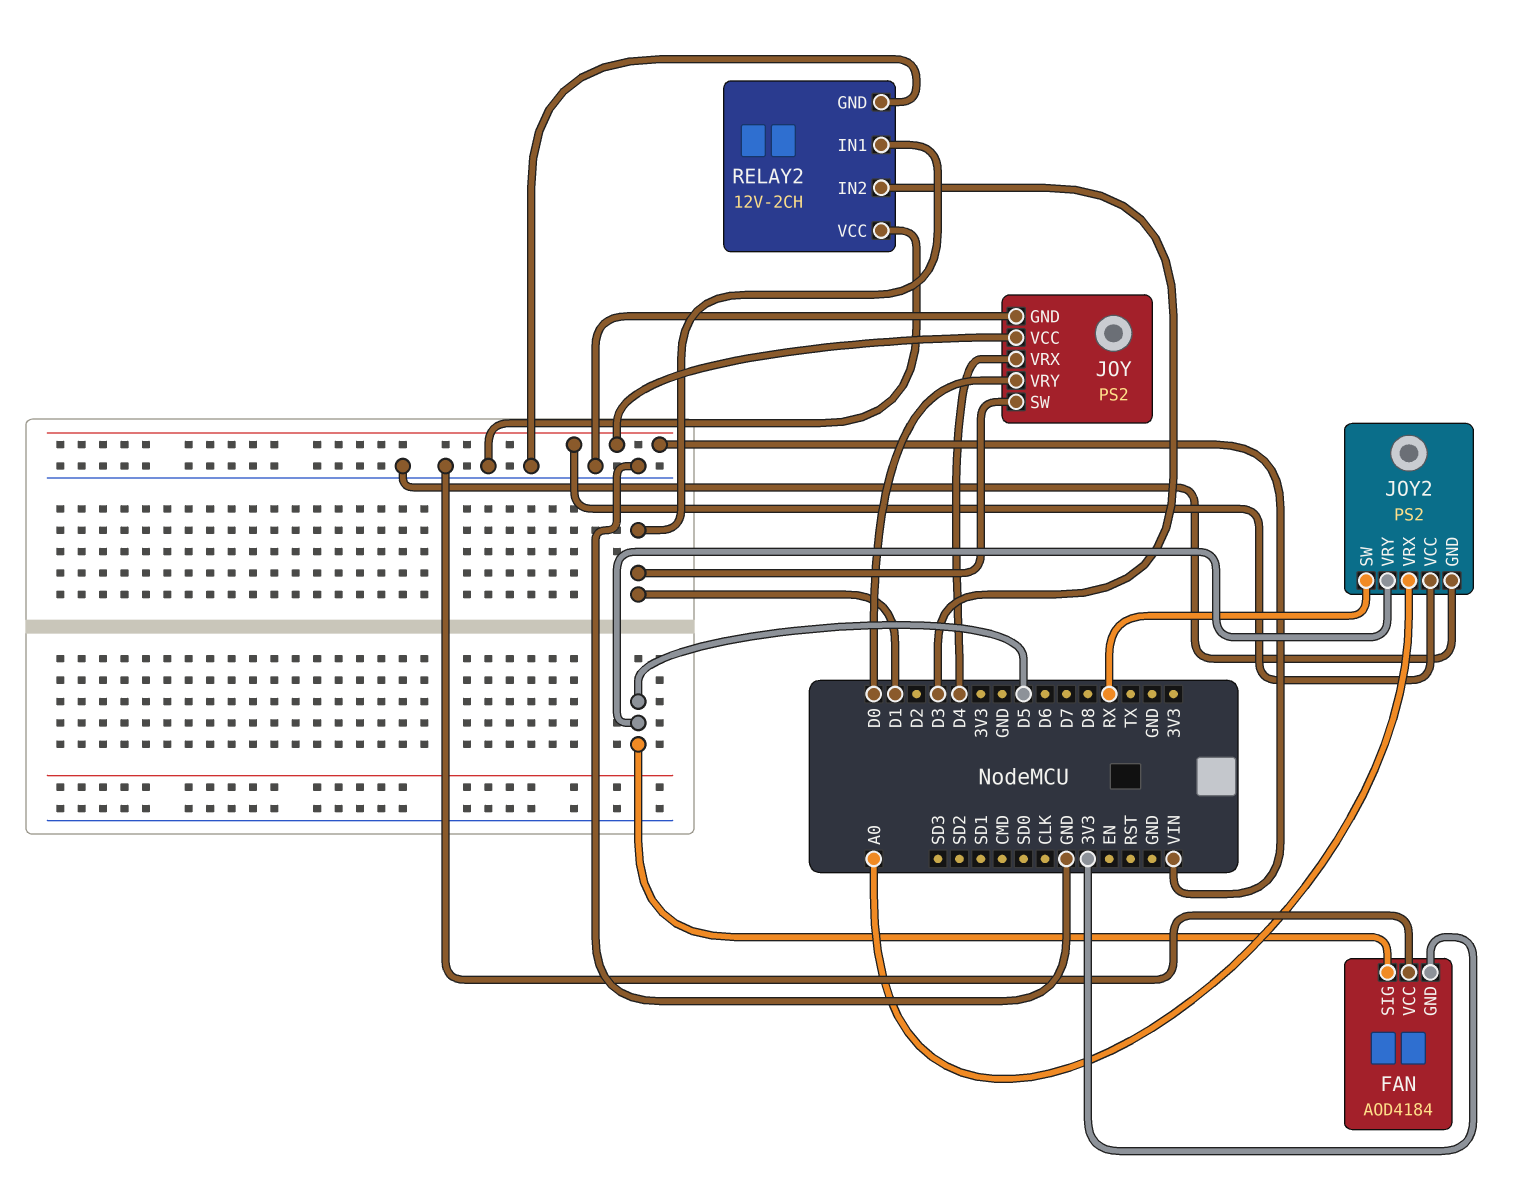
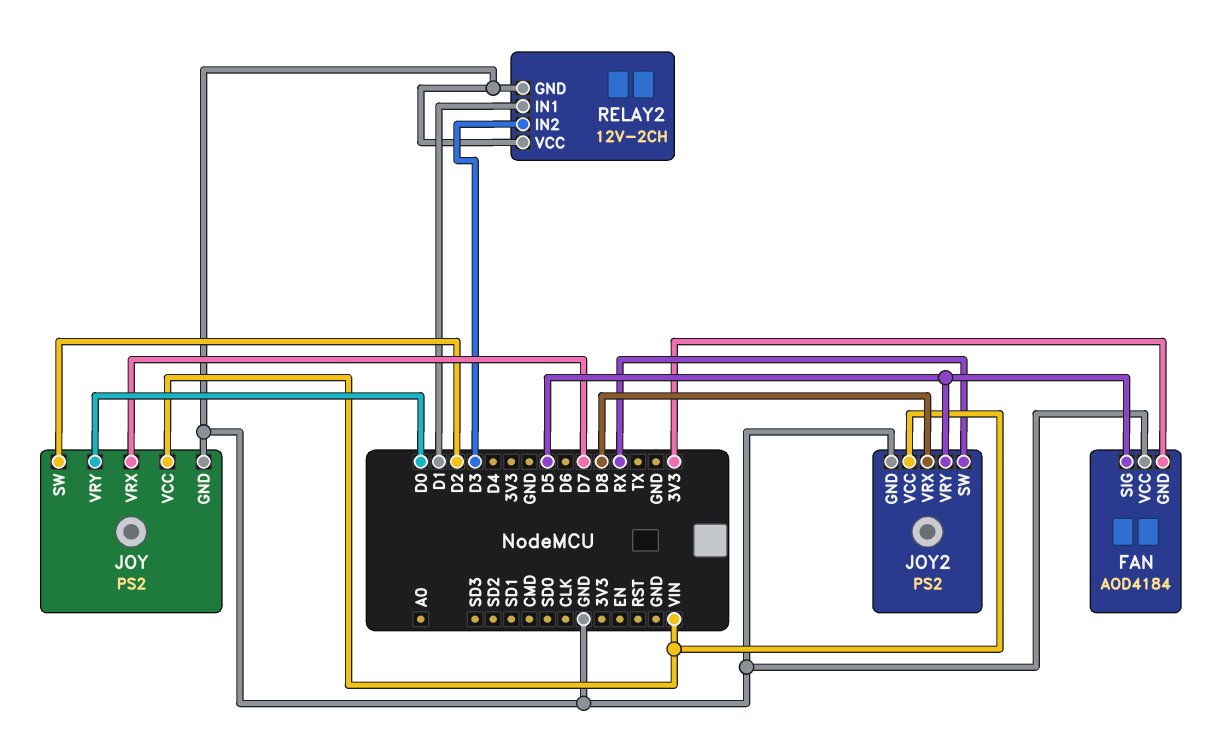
JOY pin SW: D1 -> D2
JOY pin VRX: D4 -> D7
JOY2 pin VRX: A0 -> D8

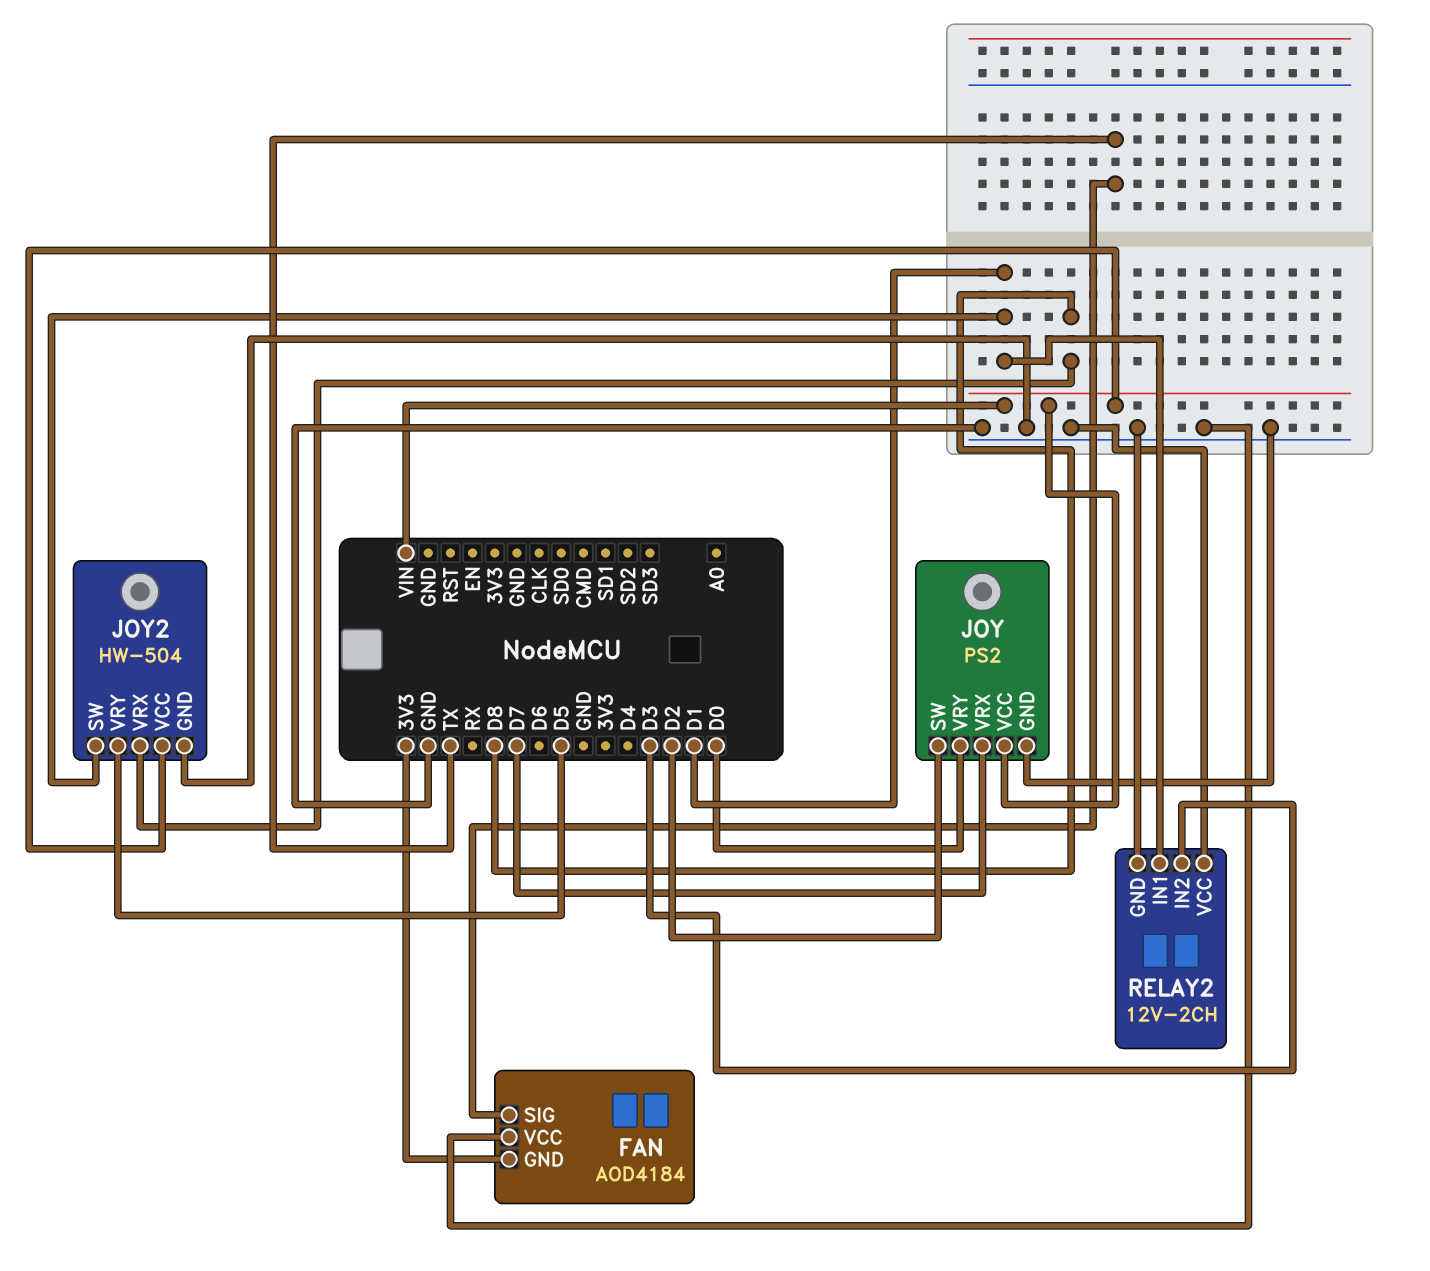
FAN pin SIG: D5 -> TX
JOY2: PS2 -> HW-504
JOY2 pin SW: RX -> D1

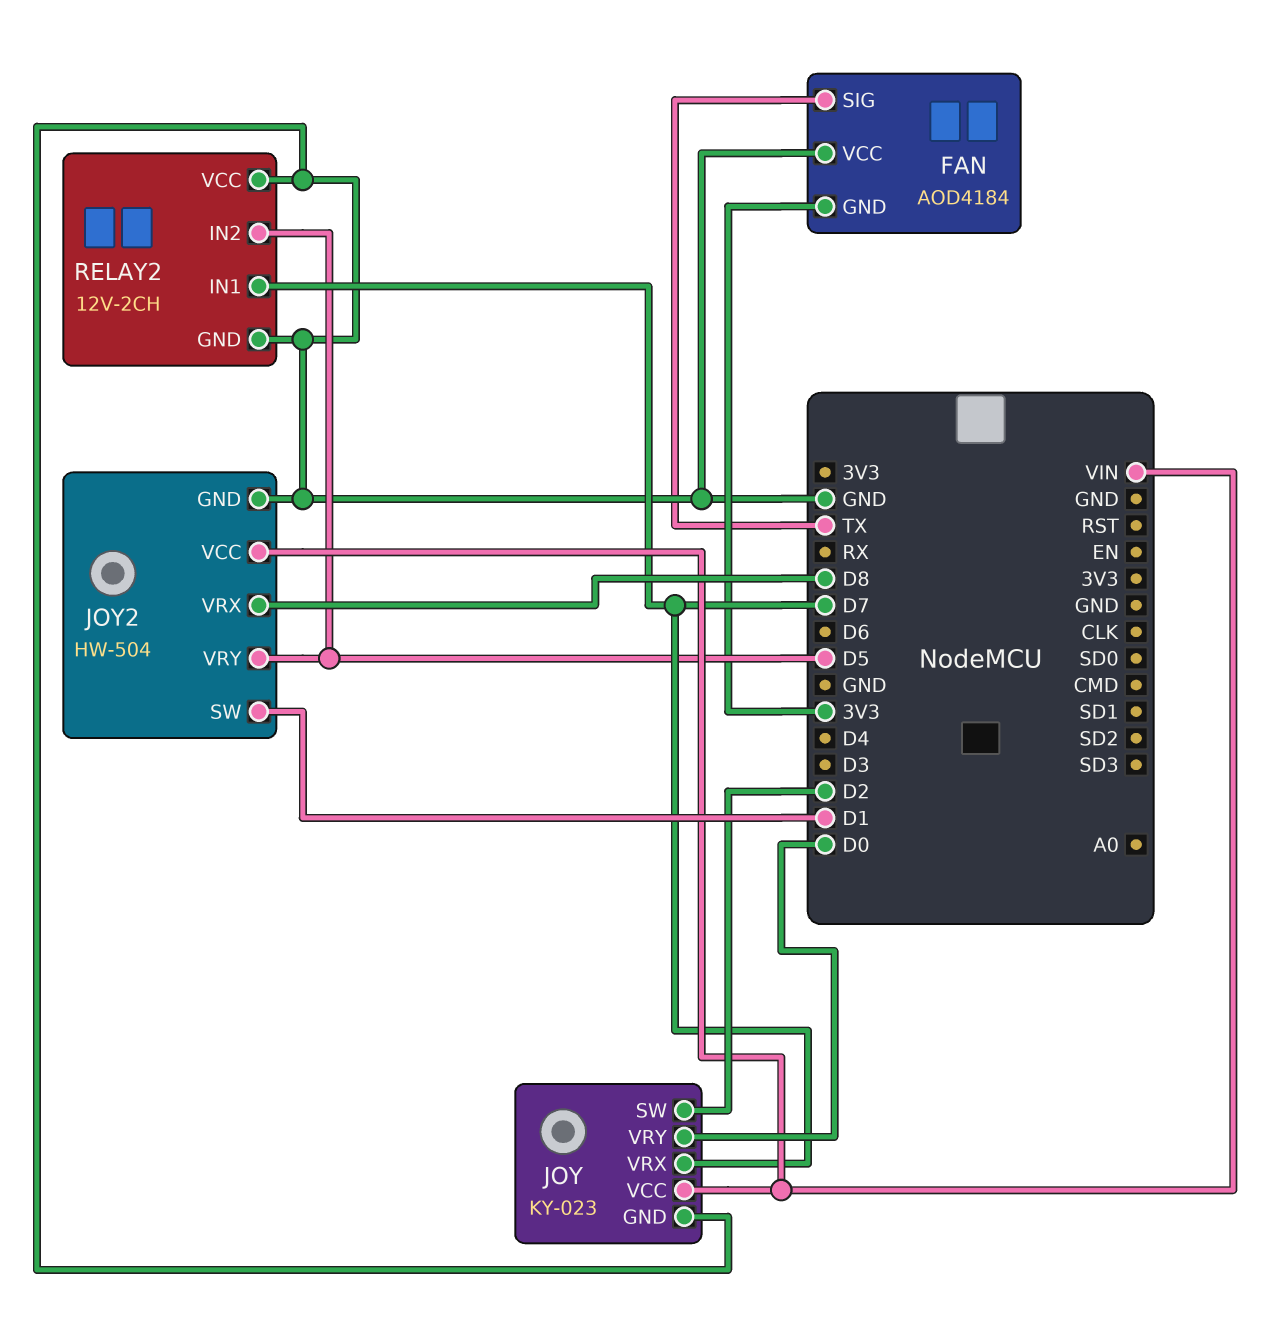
JOY: PS2 -> KY-023
RELAY2 pin IN1: D1 -> D7
RELAY2 pin IN2: D3 -> D5

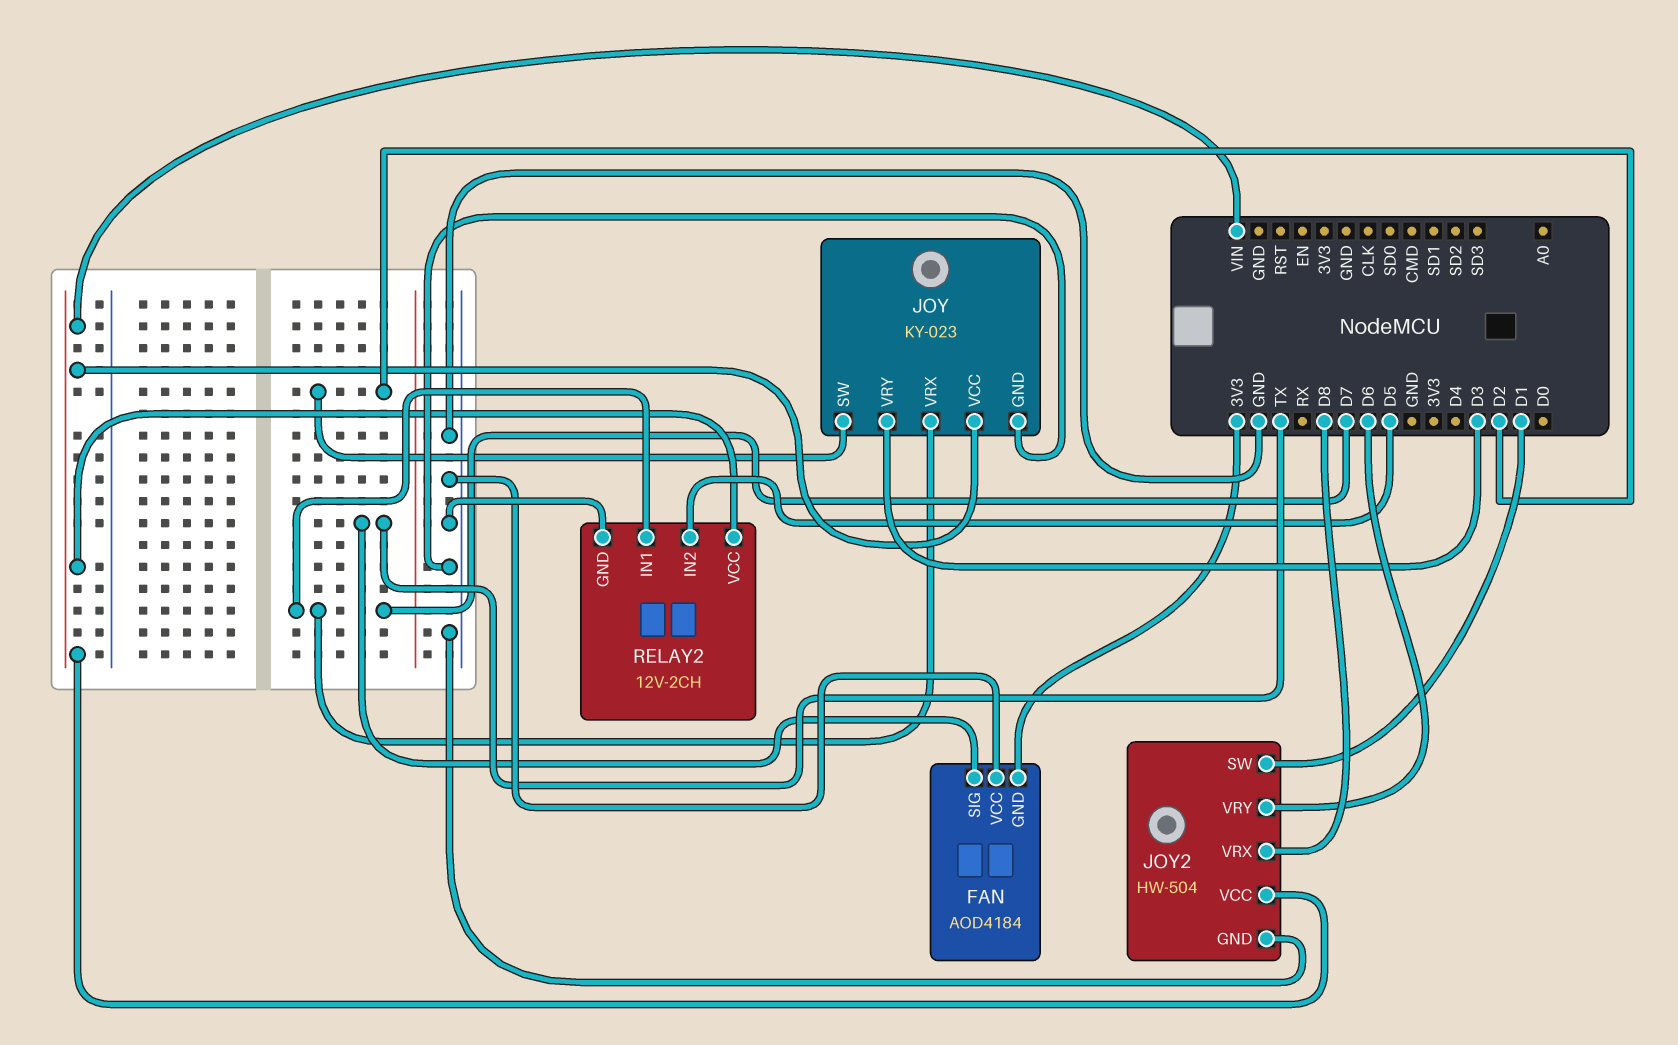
JOY pin VRY: D0 -> D3
JOY2 pin VRY: D5 -> D6
RELAY2 pin VCC: GND -> VIN

